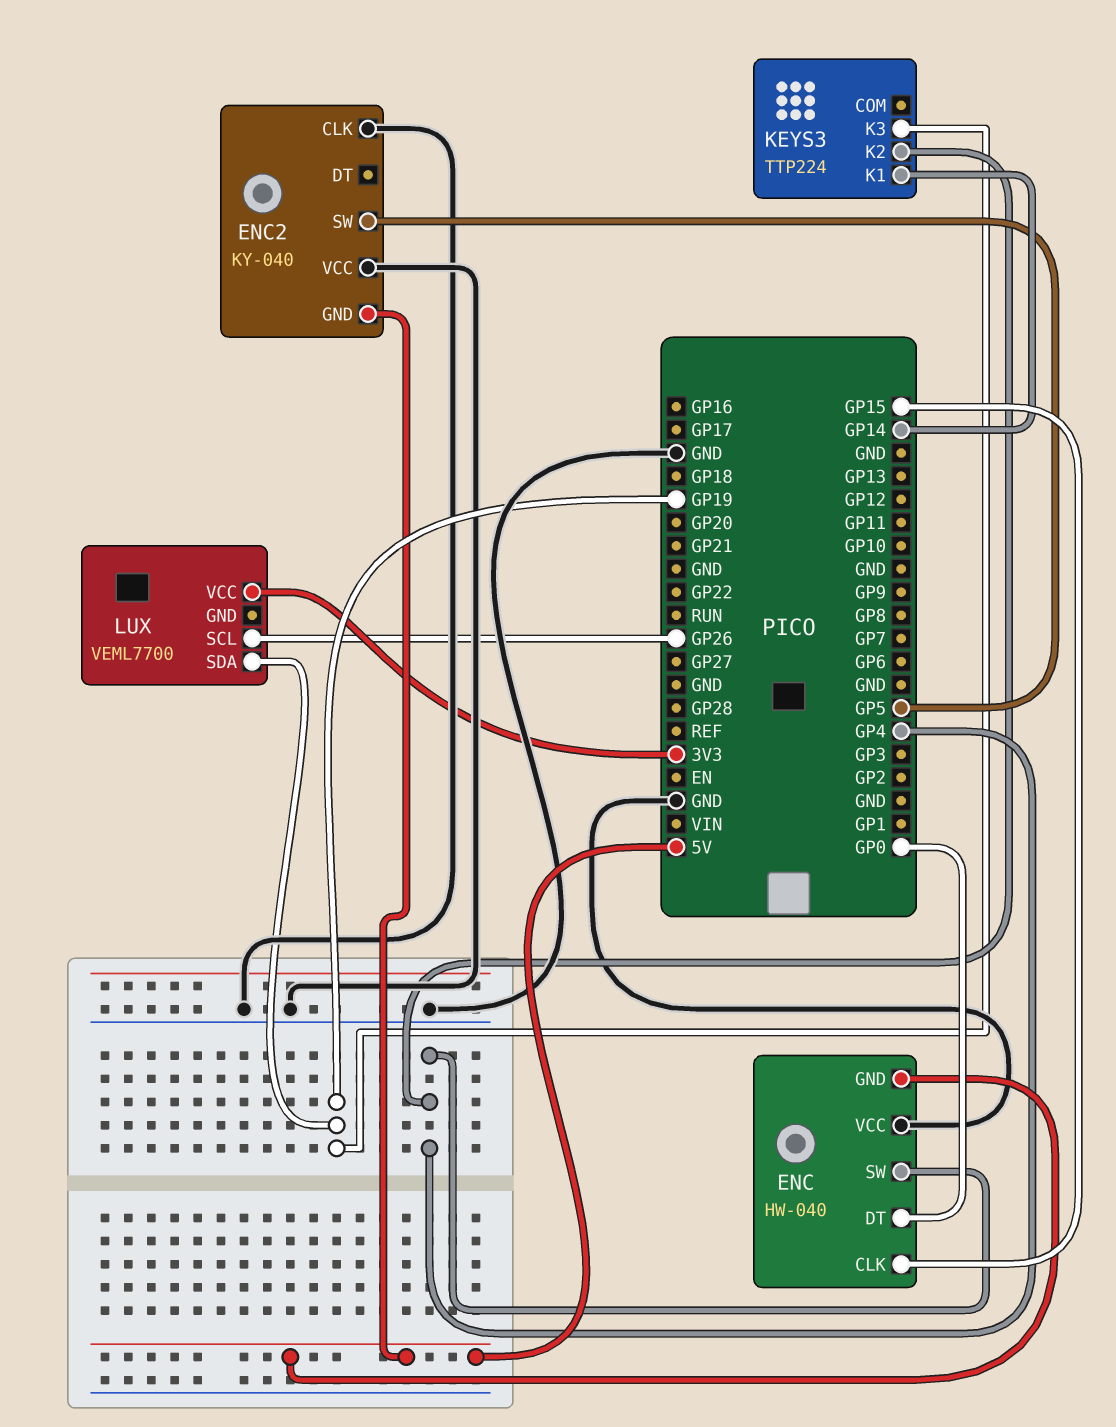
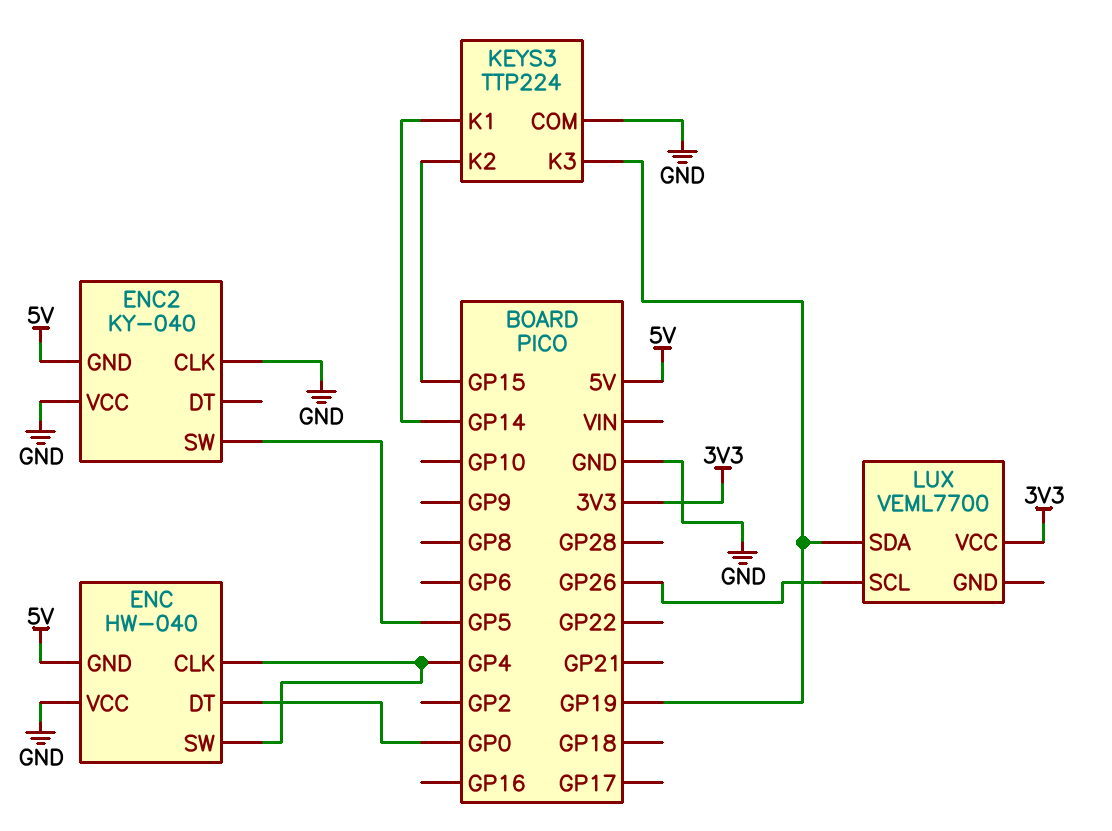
ENC pin CLK: GP15 -> GP4
KEYS3 pin COM: none -> GND
KEYS3 pin K2: GP4 -> GP15

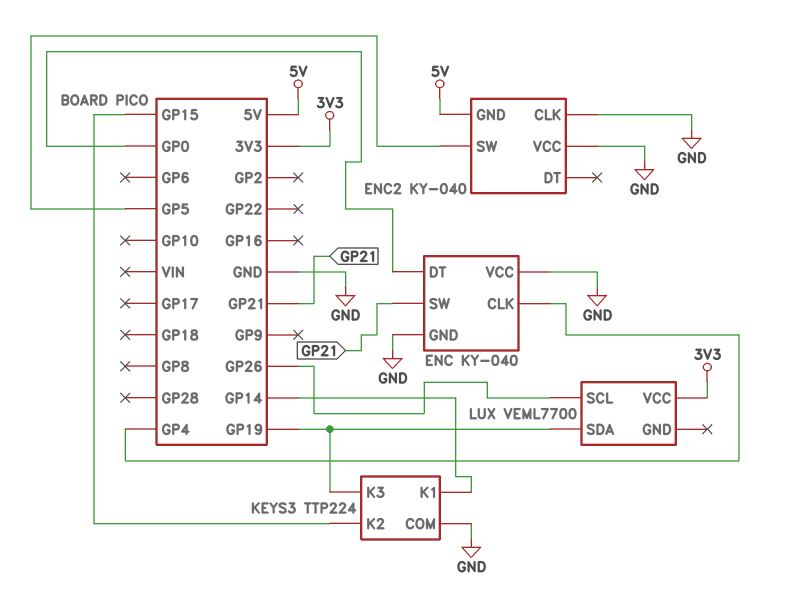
ENC: HW-040 -> KY-040
ENC pin GND: 5V -> GND
ENC pin SW: GP4 -> GP21

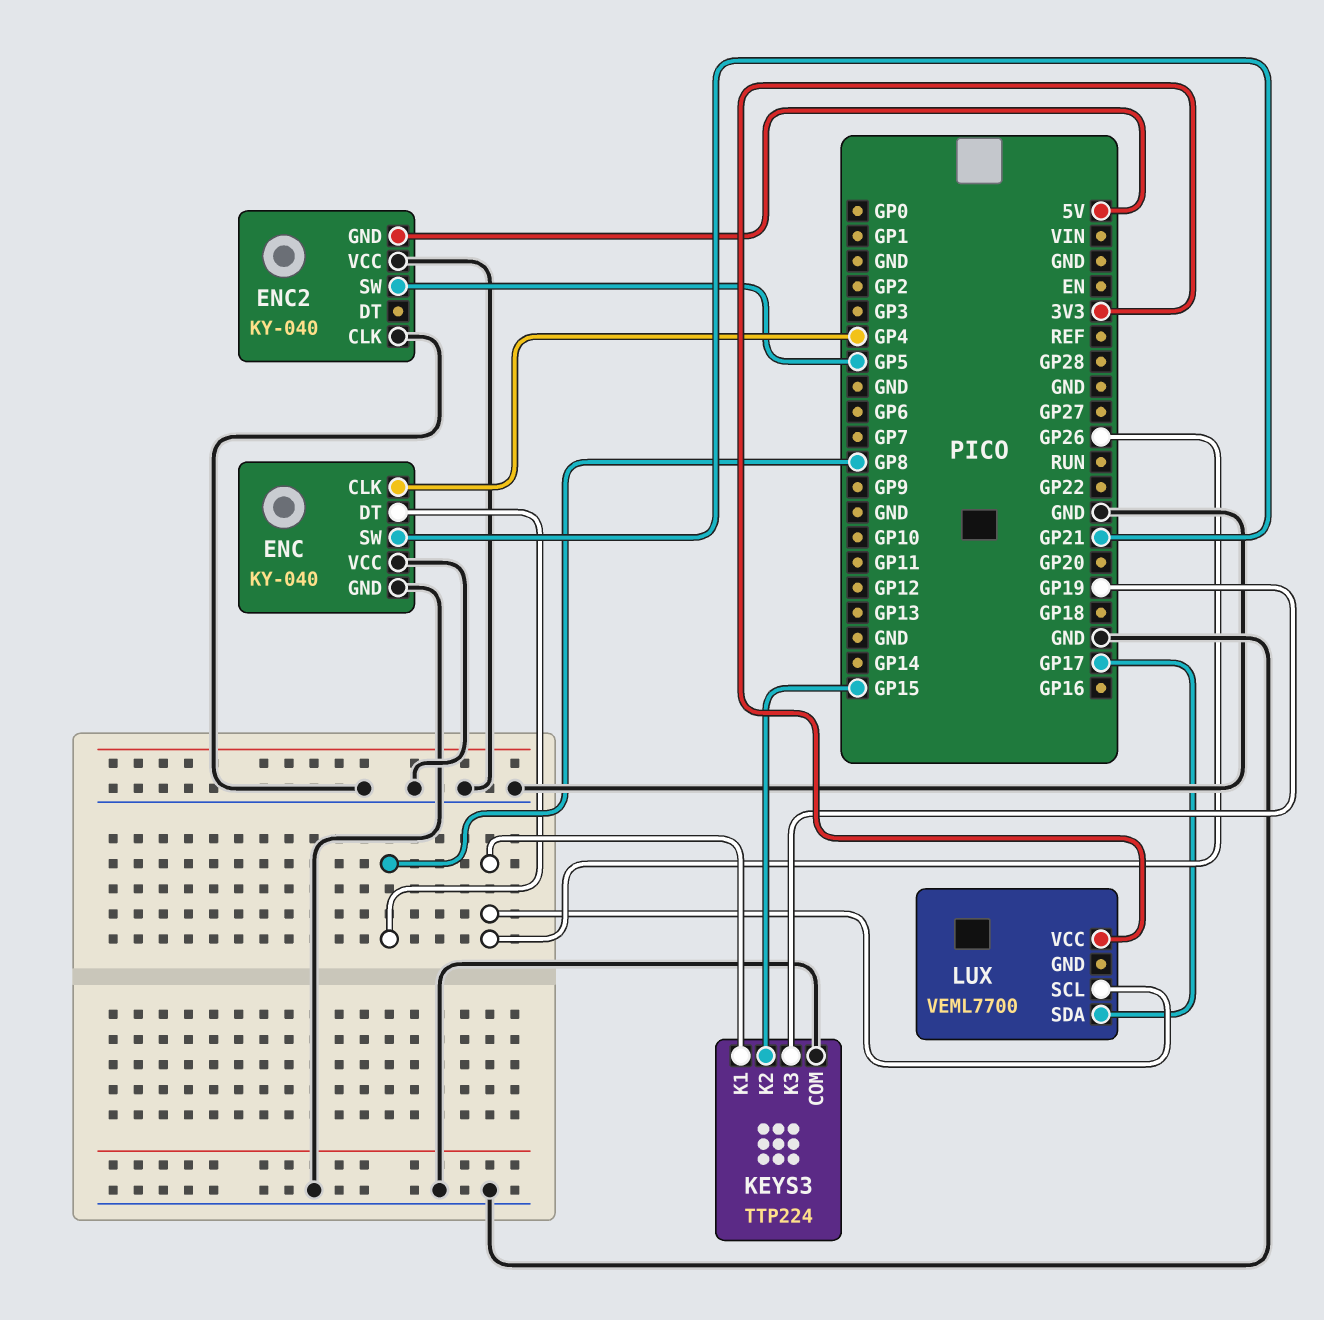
ENC pin DT: GP0 -> GP8
KEYS3 pin K1: GP14 -> GP26
LUX pin SDA: GP19 -> GP17

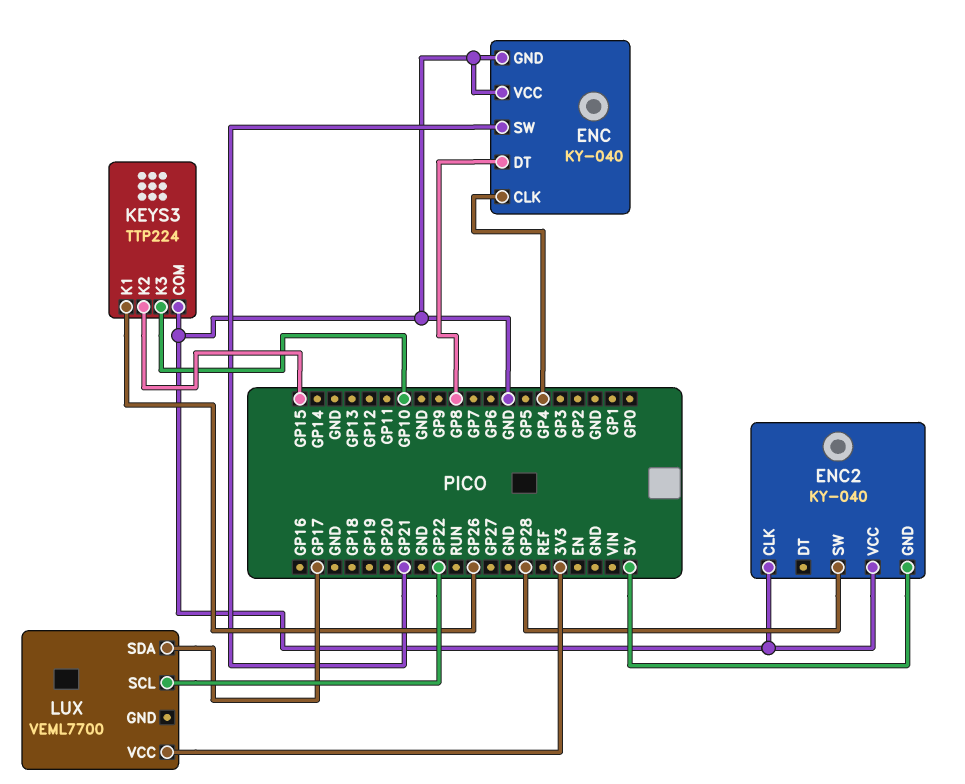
ENC2 pin SW: GP5 -> GP28
KEYS3 pin K3: GP19 -> GP10
LUX pin SCL: GP26 -> GP22

